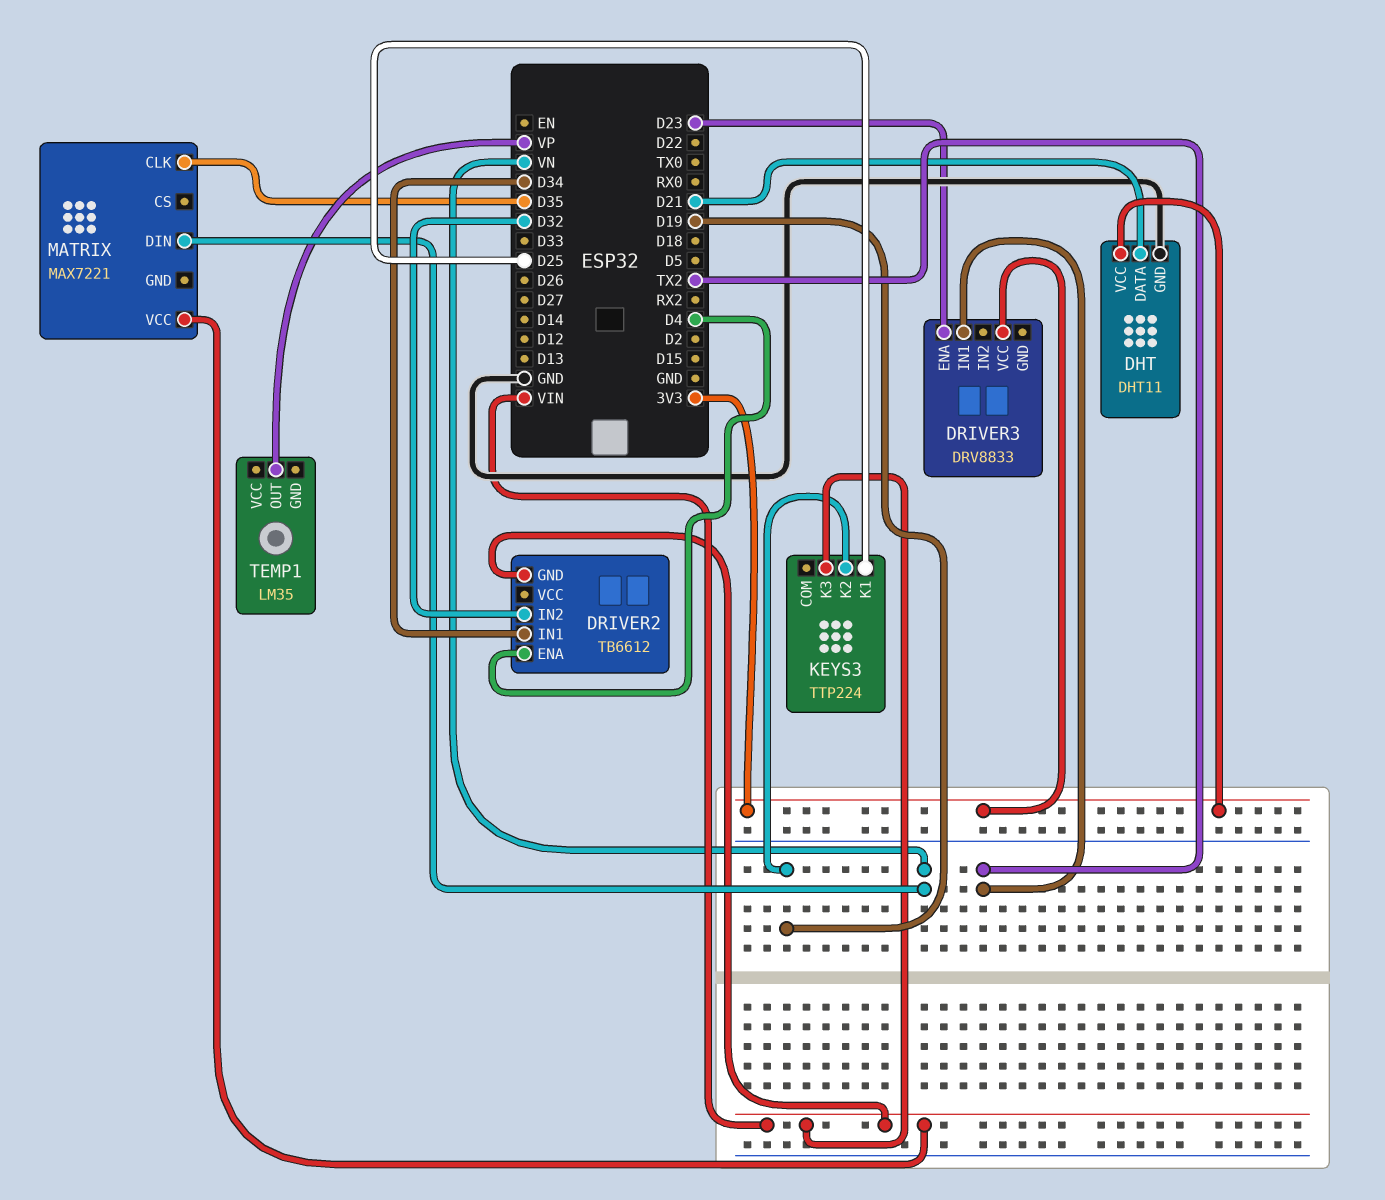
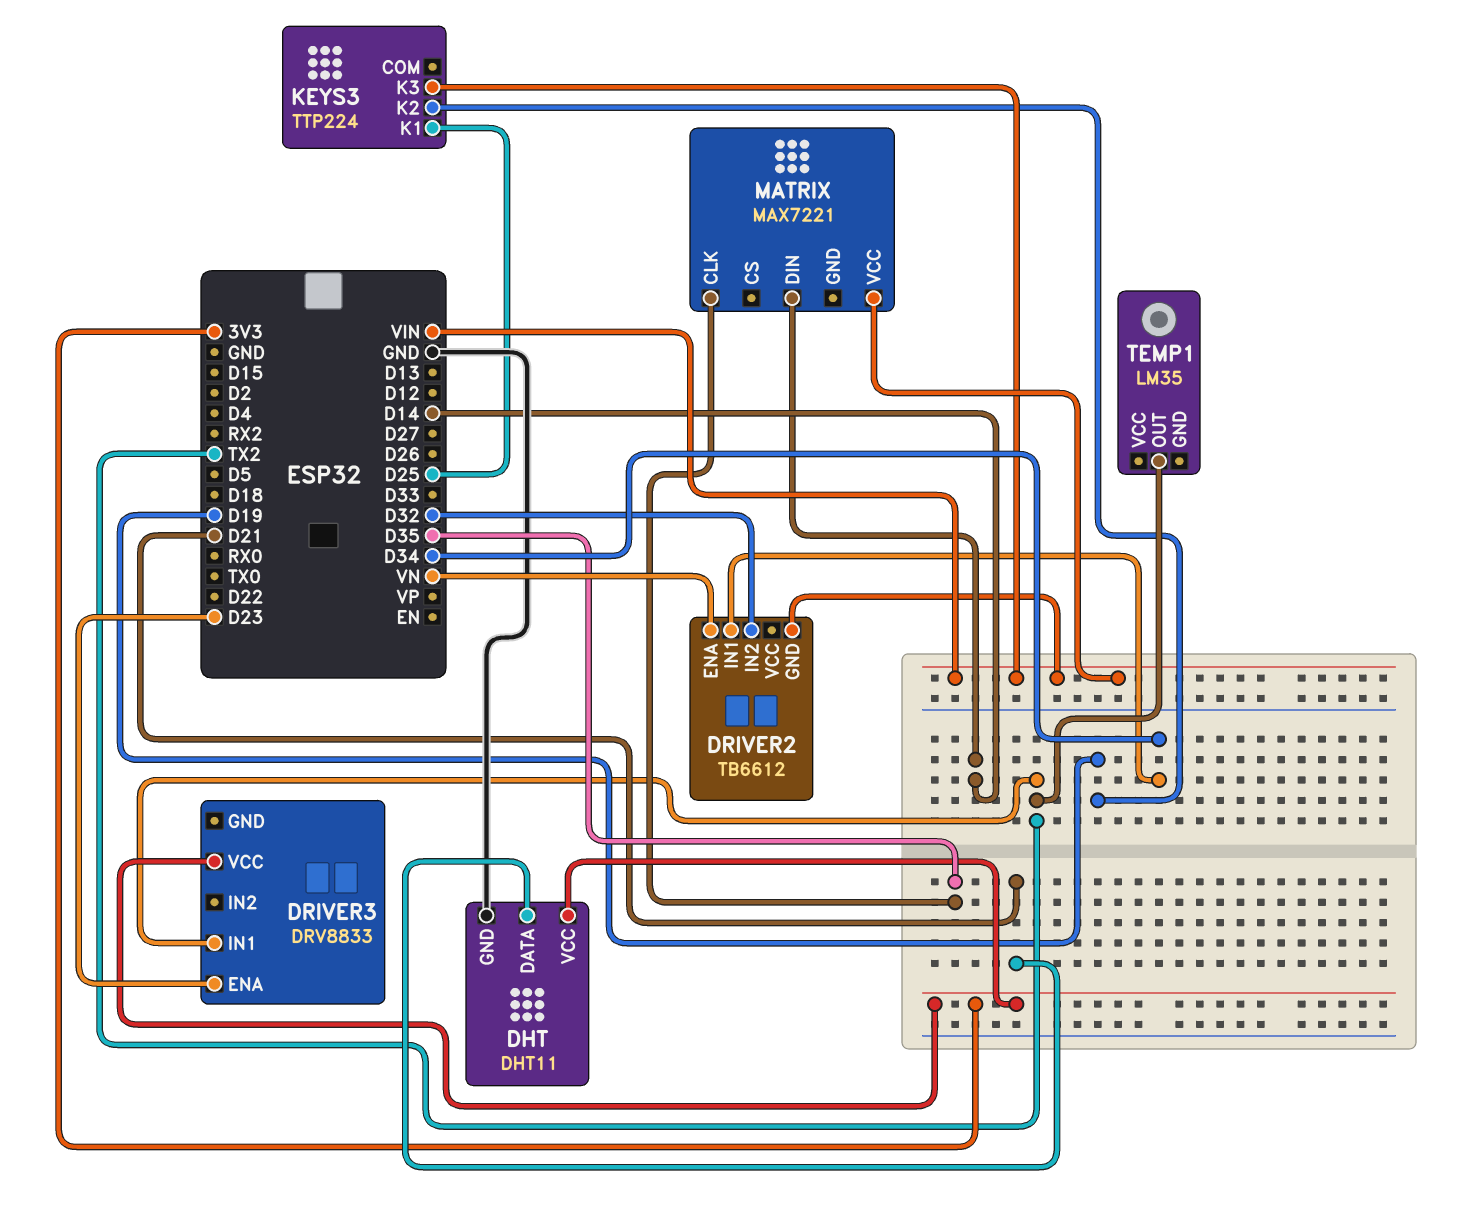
DRIVER2 pin ENA: D4 -> VN
MATRIX pin DIN: VN -> D14
TEMP1 pin OUT: VP -> TX2

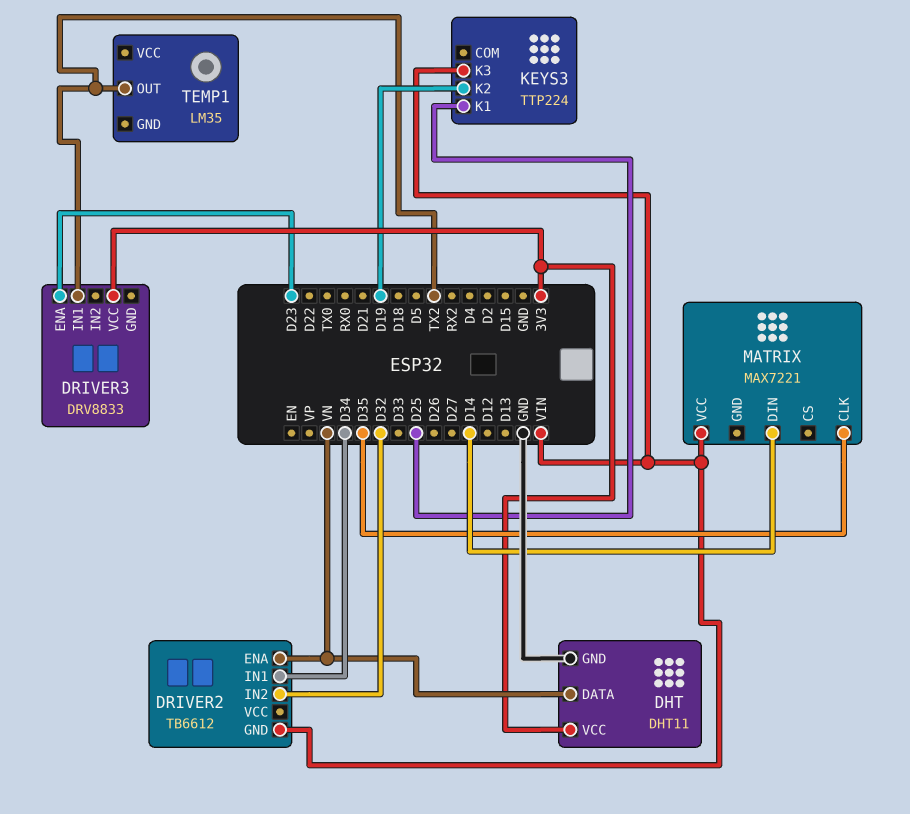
DHT pin DATA: D21 -> VN

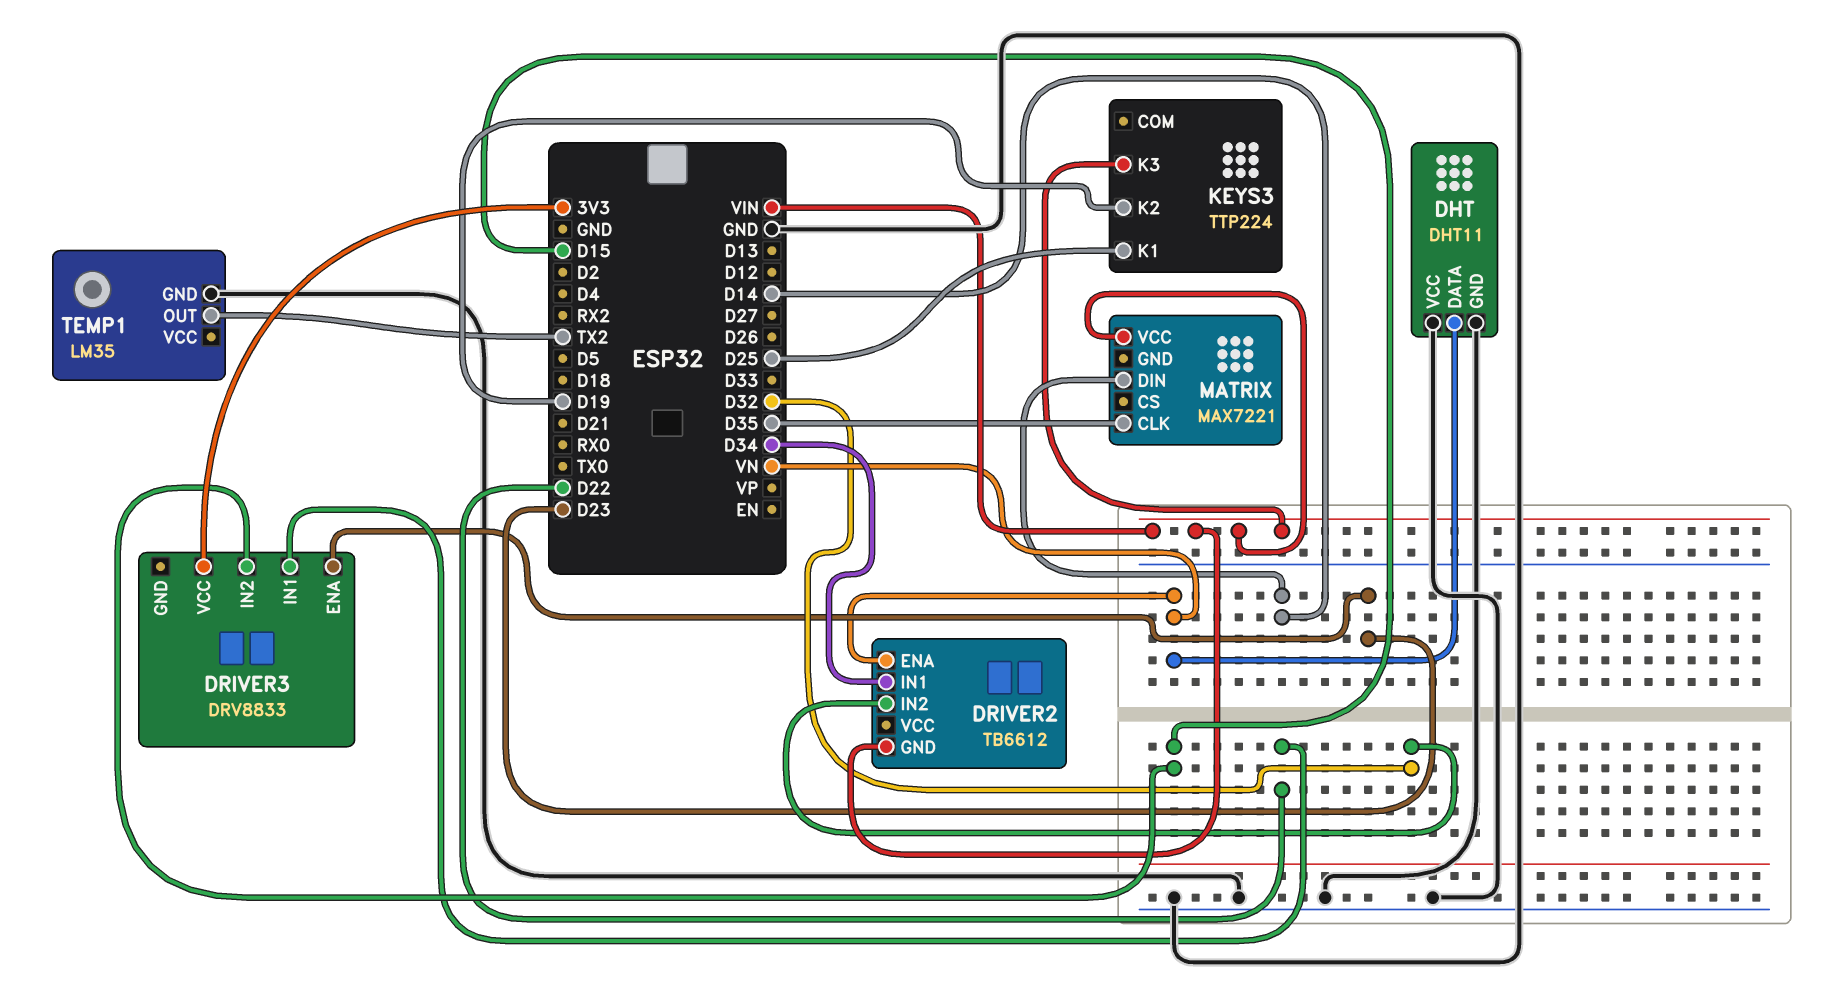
DHT pin VCC: 3V3 -> GND
DRIVER3 pin IN1: TX2 -> D22
DRIVER3 pin IN2: none -> D15
TEMP1 pin GND: none -> GND

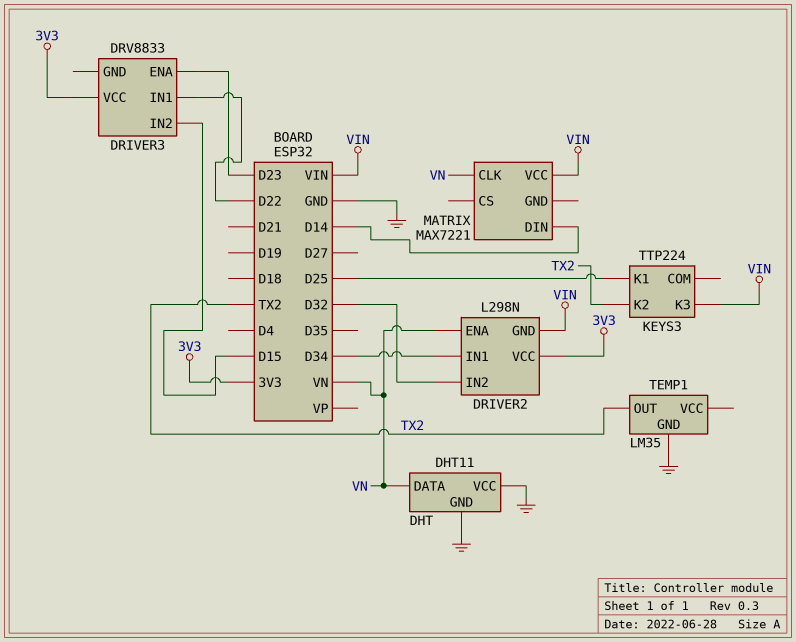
DRIVER2: TB6612 -> L298N
DRIVER2 pin VCC: none -> 3V3
KEYS3 pin K2: D19 -> TX2
MATRIX pin CLK: D35 -> VN

